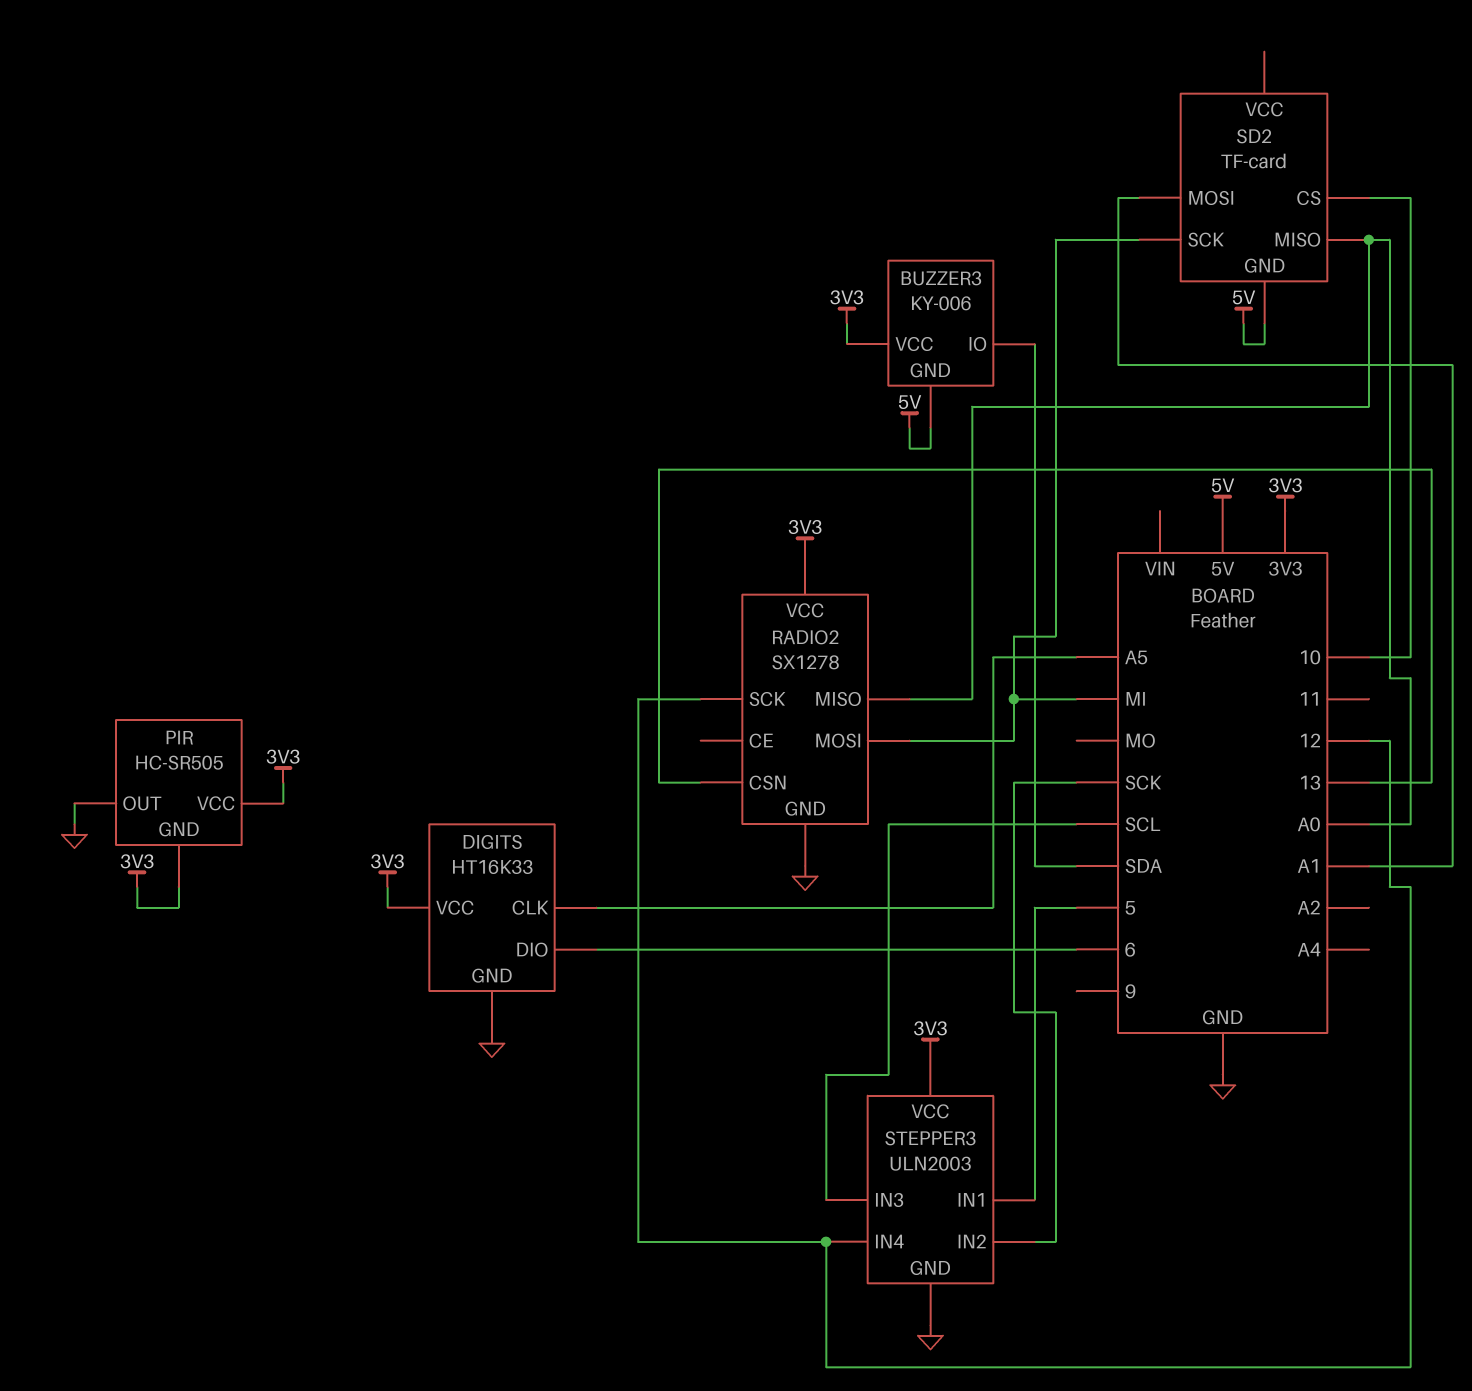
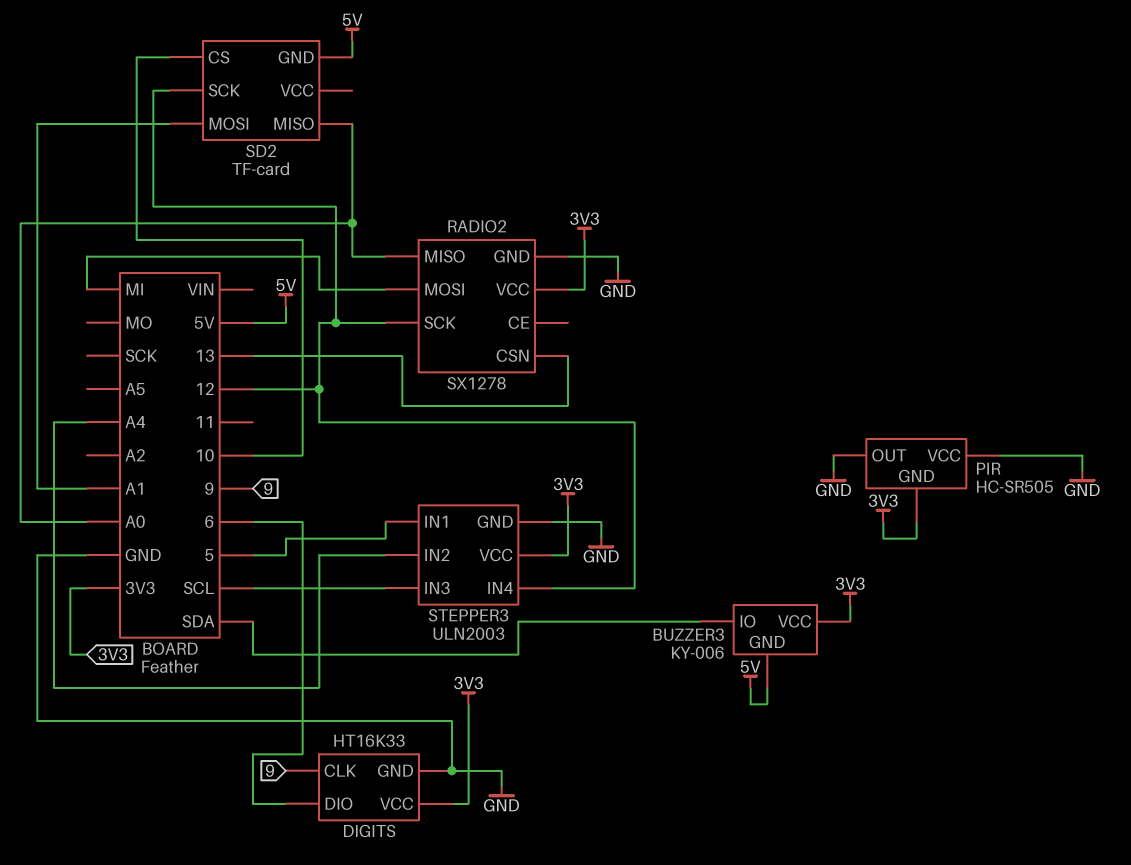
DIGITS pin CLK: A5 -> 9
PIR pin VCC: 3V3 -> GND
SD2 pin SCK: MI -> 12
STEPPER3 pin IN2: SCK -> A4

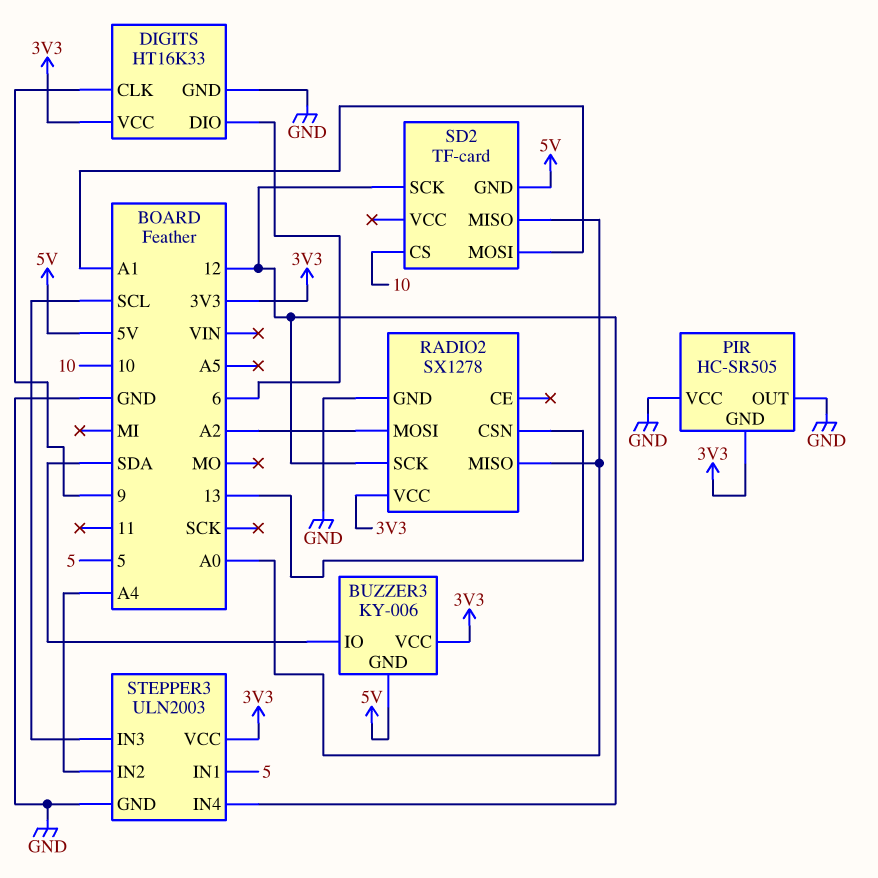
RADIO2 pin MOSI: MI -> A2

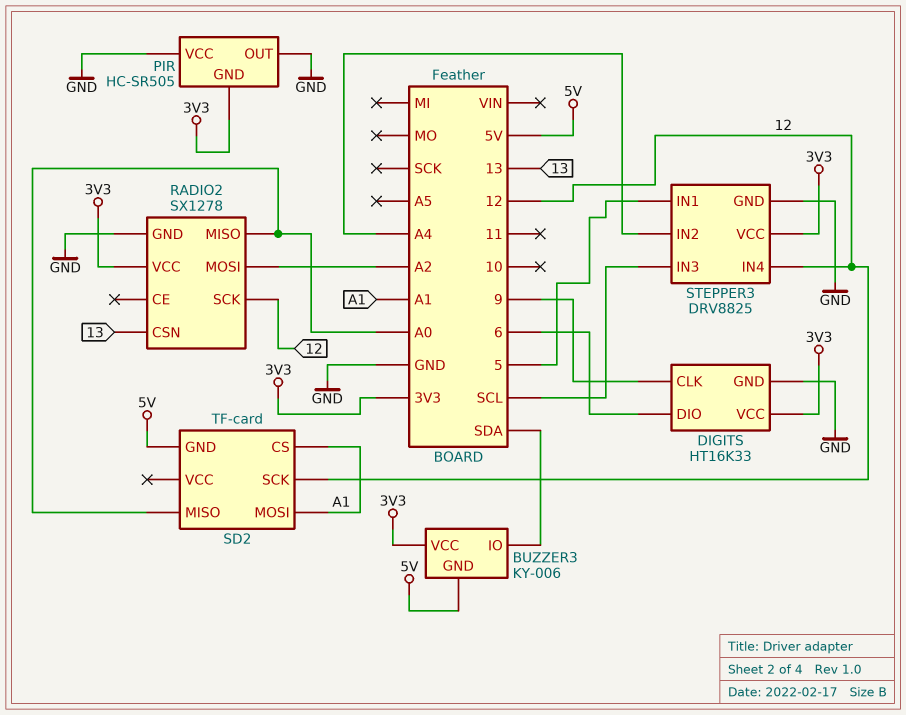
SD2 pin CS: 10 -> A1
STEPPER3: ULN2003 -> DRV8825

